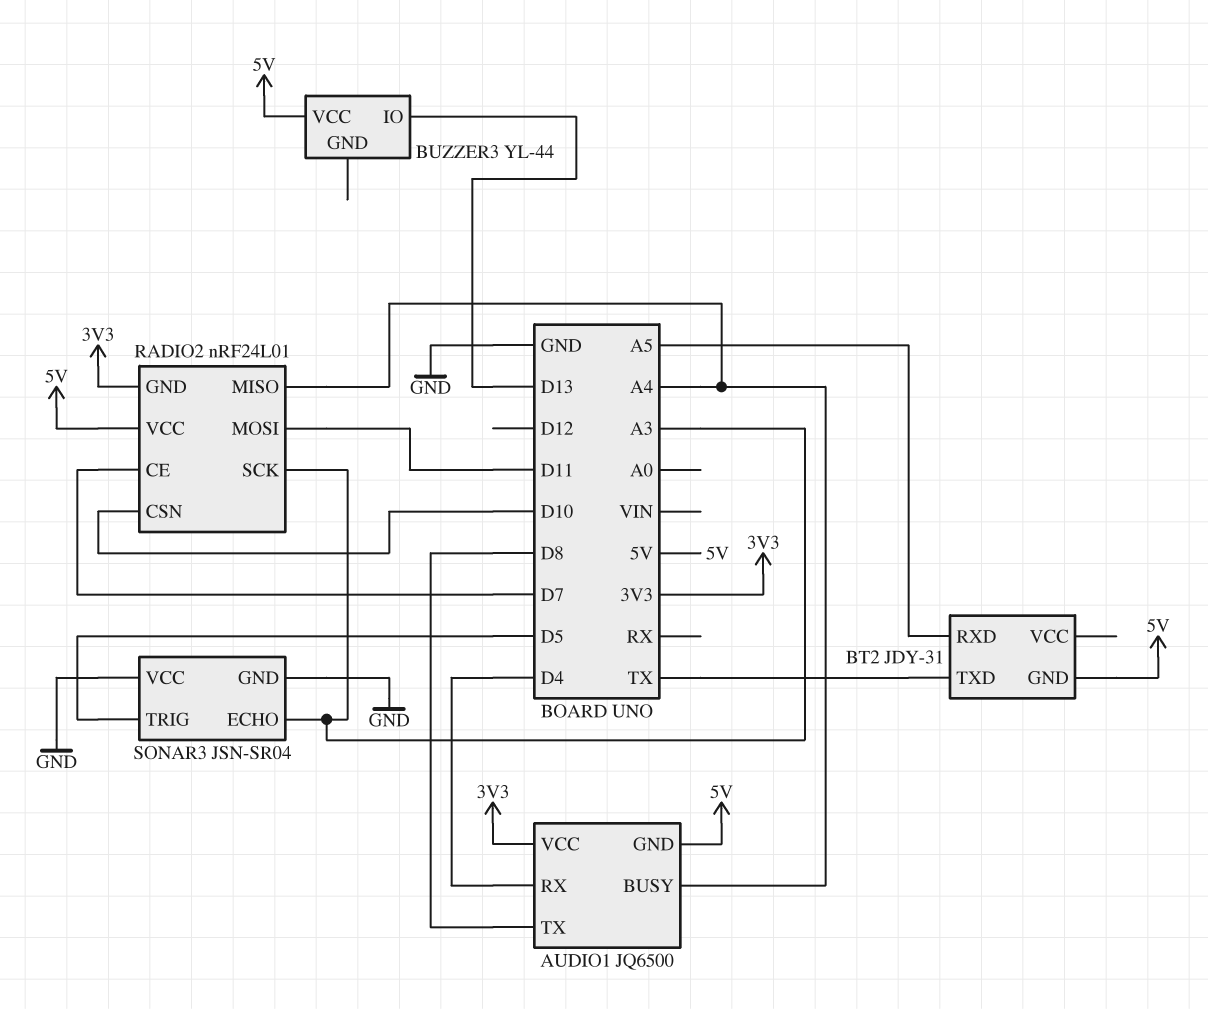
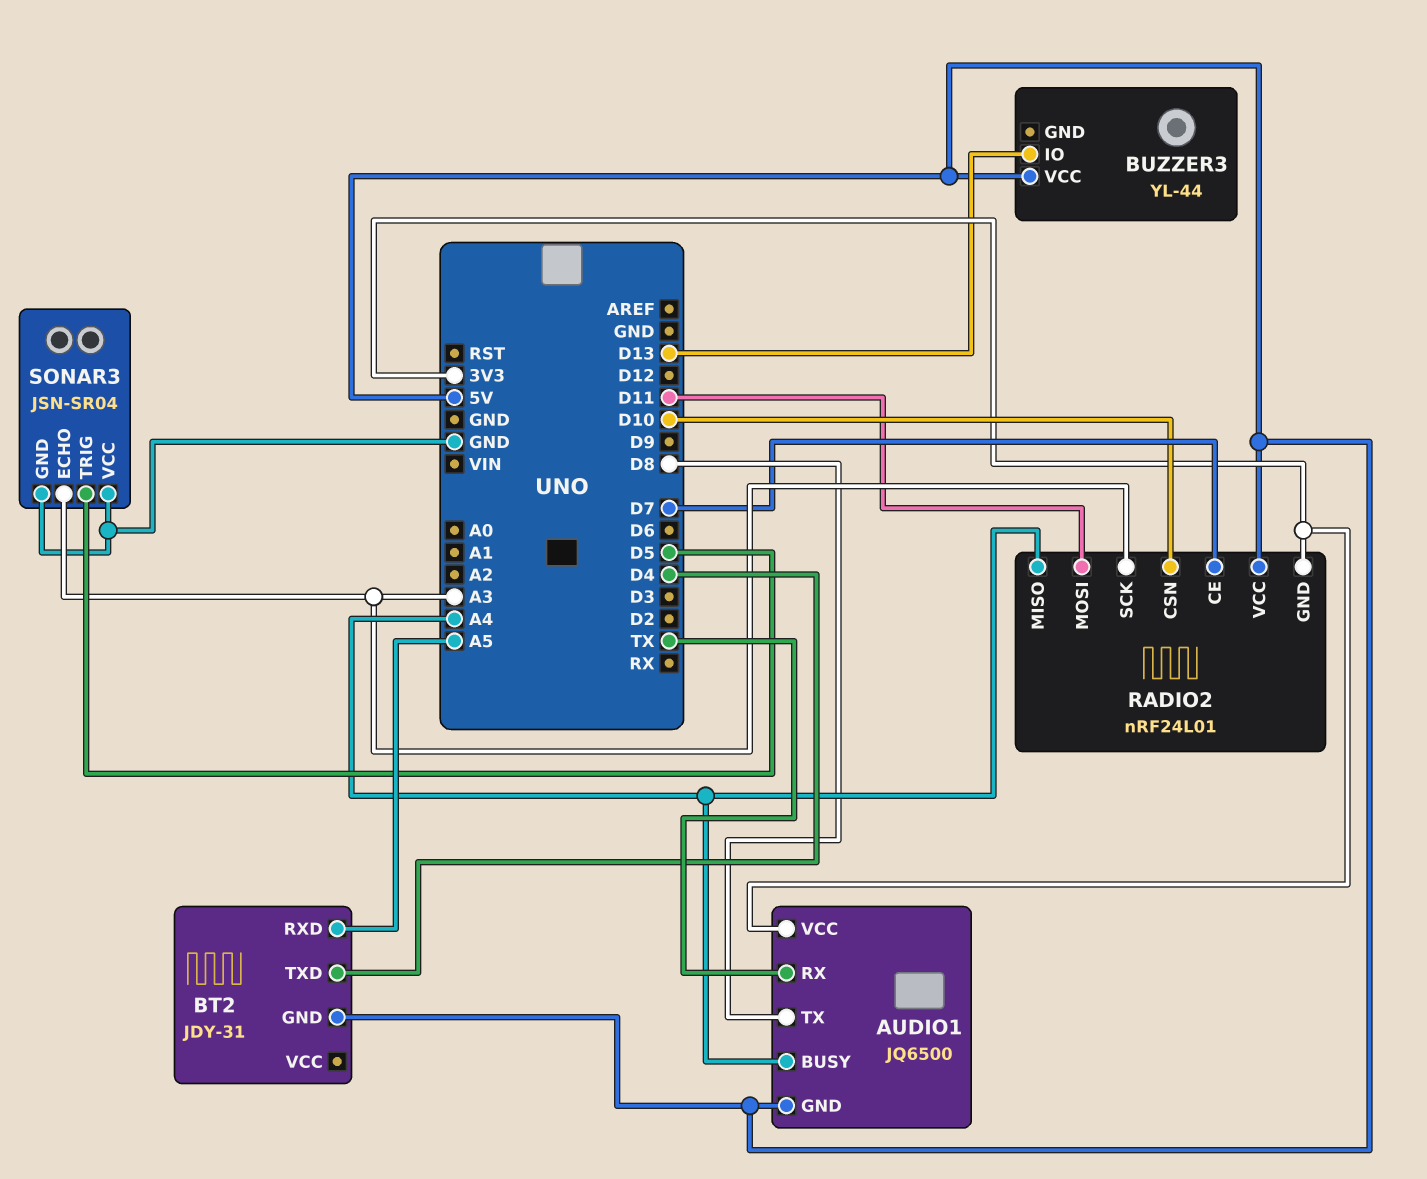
AUDIO1 pin RX: D4 -> TX
BT2 pin TXD: TX -> D4

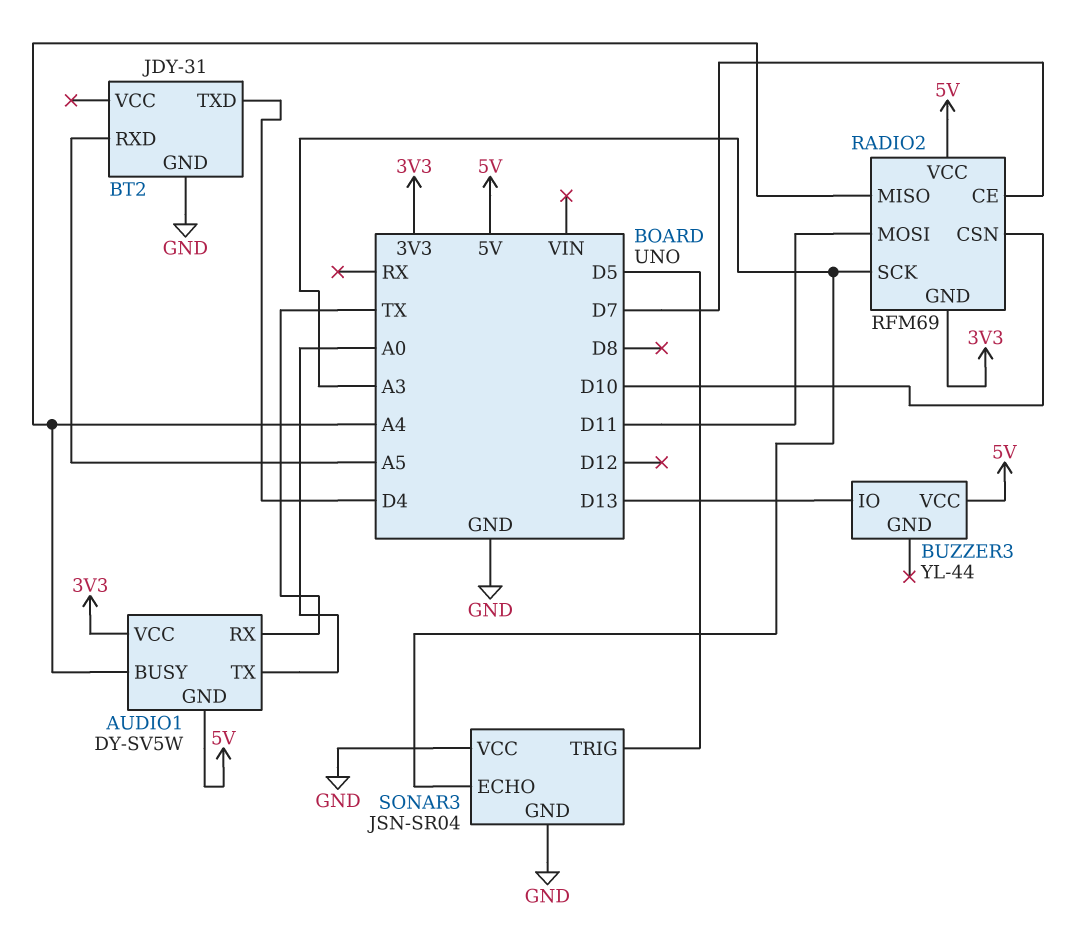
AUDIO1: JQ6500 -> DY-SV5W
AUDIO1 pin TX: D8 -> A0
BT2 pin GND: 5V -> GND
RADIO2: nRF24L01 -> RFM69

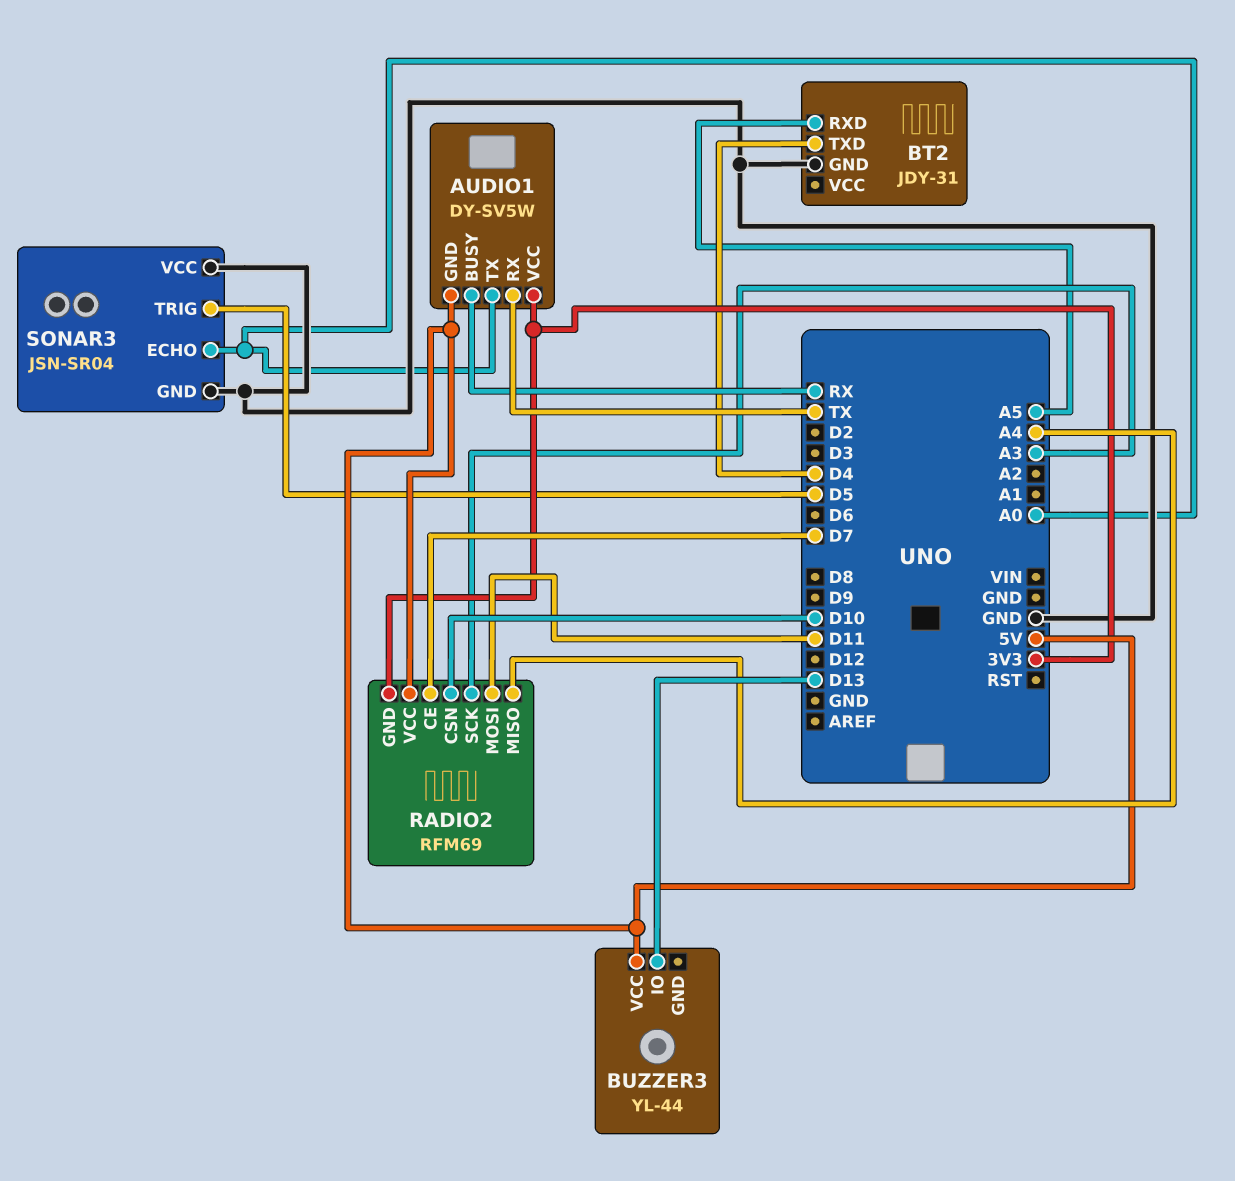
AUDIO1 pin BUSY: A4 -> RX
SONAR3 pin ECHO: A3 -> A0

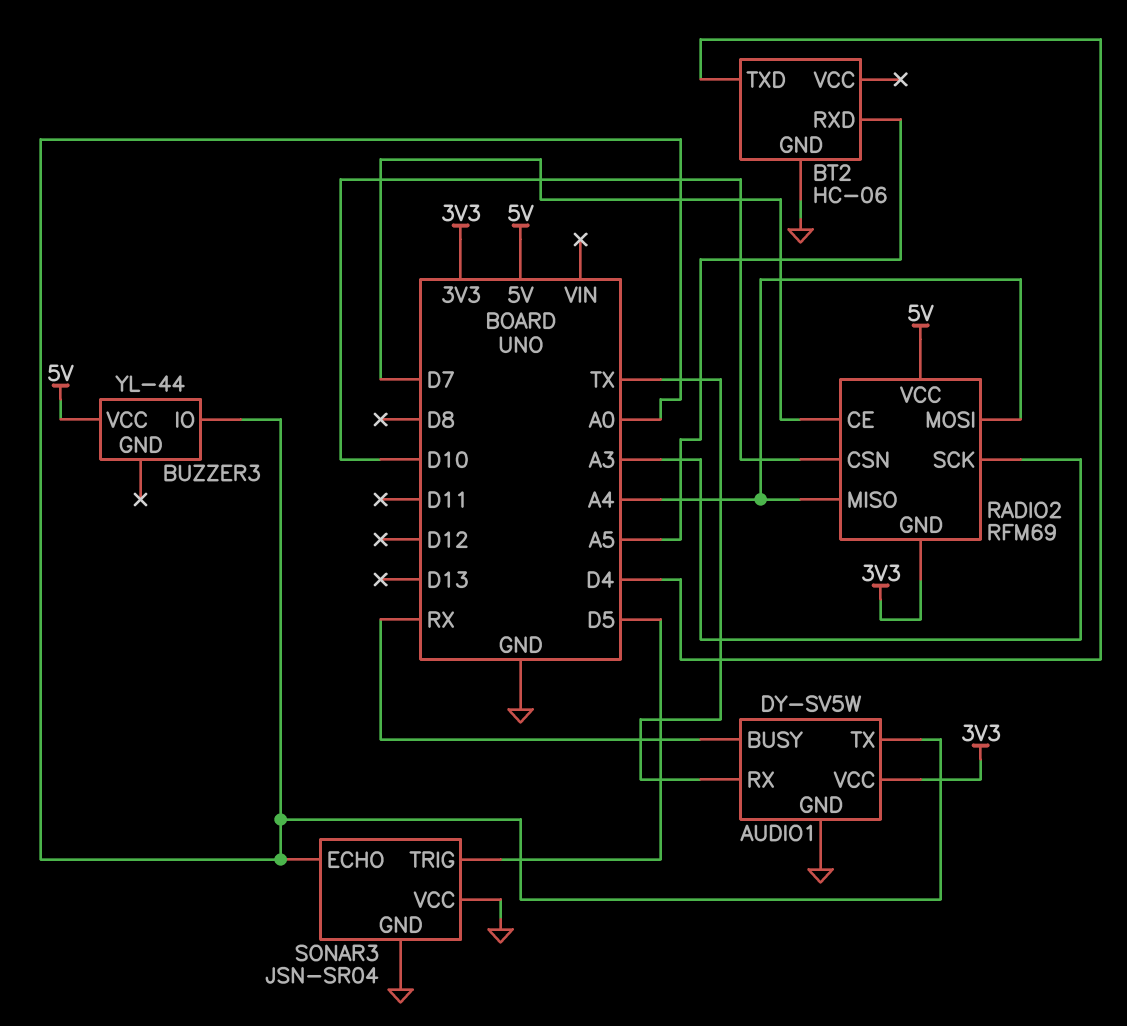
AUDIO1 pin GND: 5V -> GND
BT2: JDY-31 -> HC-06
BUZZER3 pin IO: D13 -> A0
RADIO2 pin MOSI: D11 -> A4

